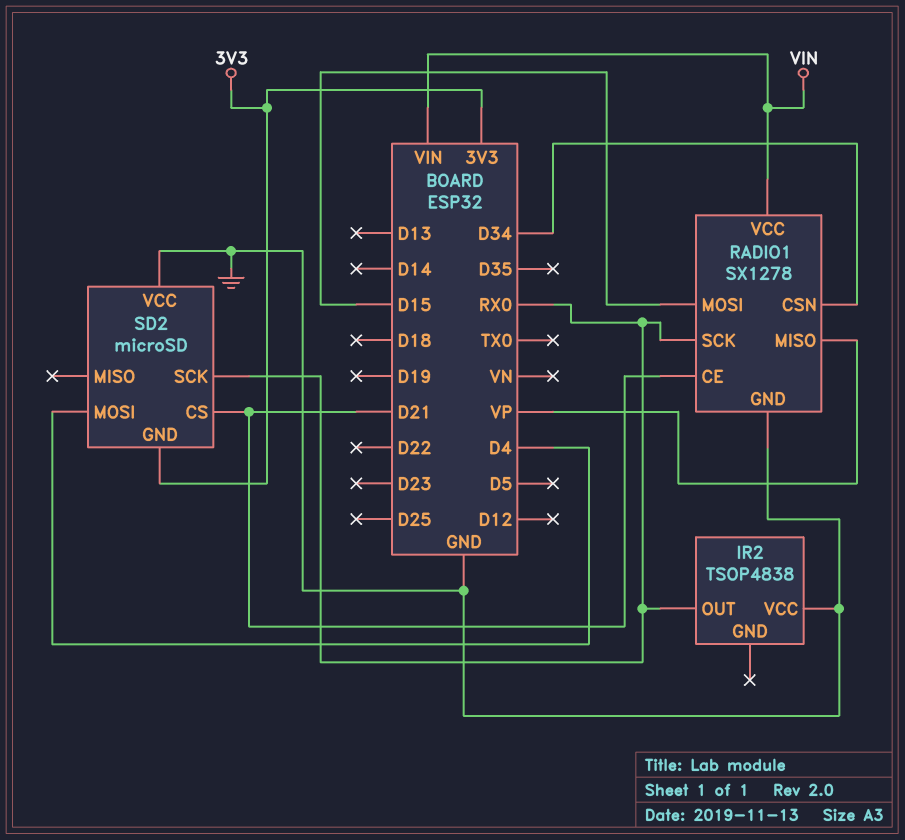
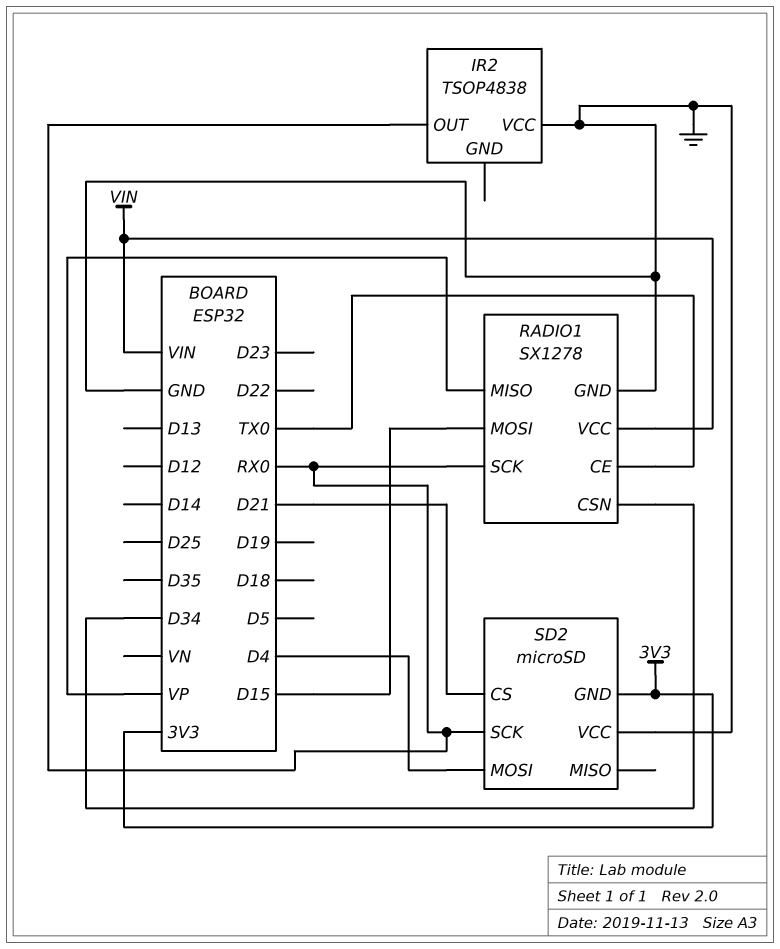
RADIO1 pin CE: D21 -> TX0

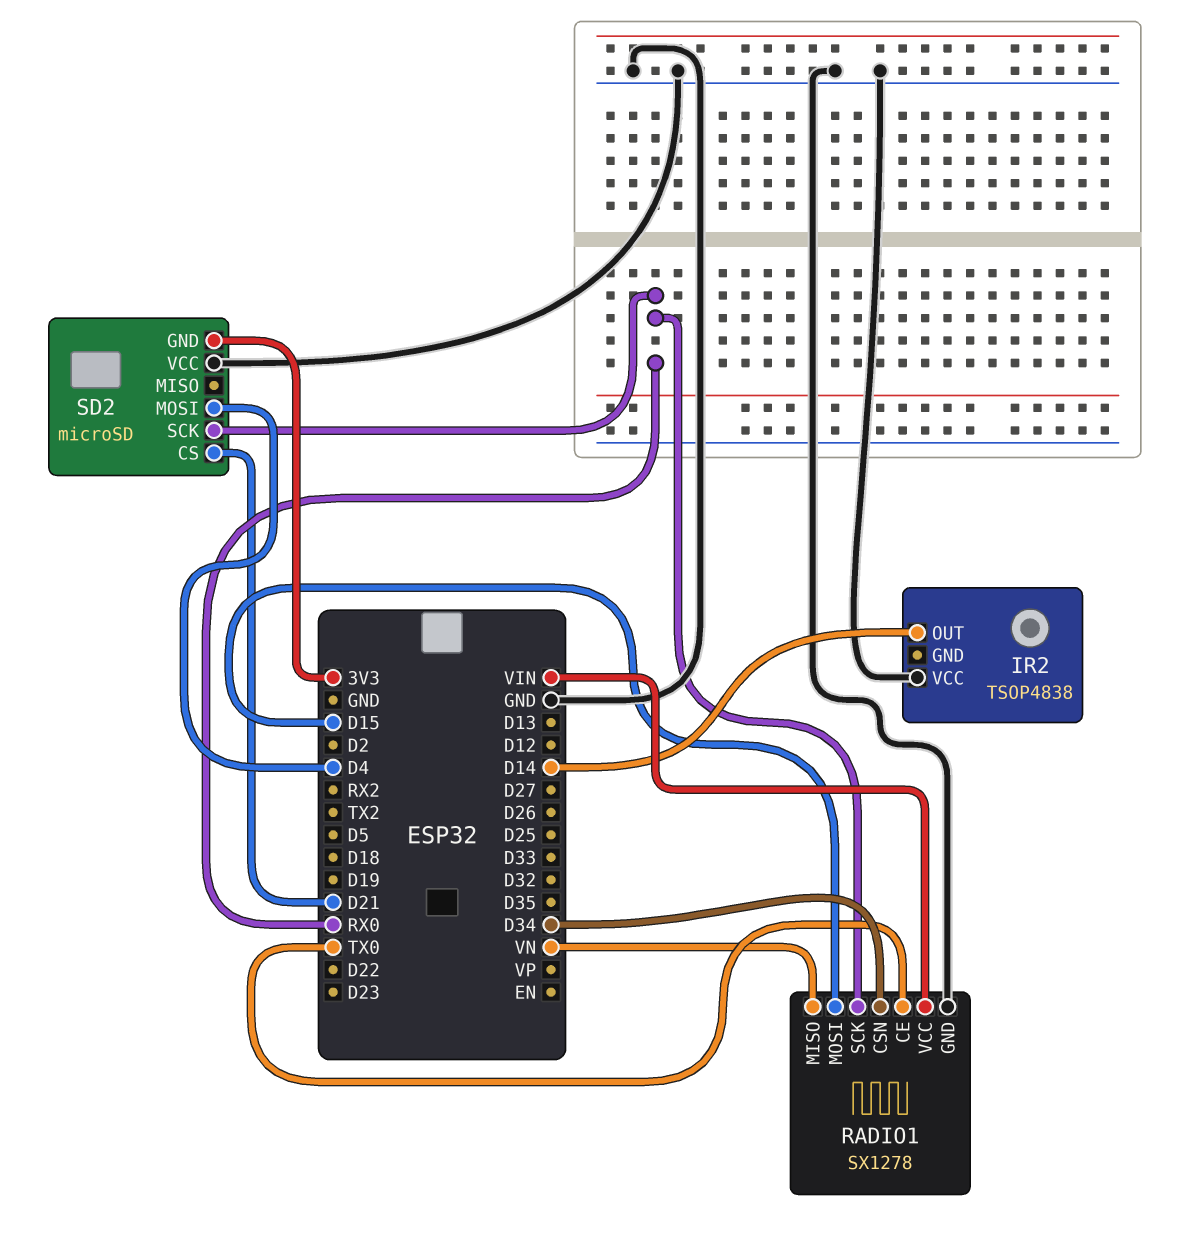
IR2 pin OUT: RX0 -> D14
RADIO1 pin MISO: VP -> VN

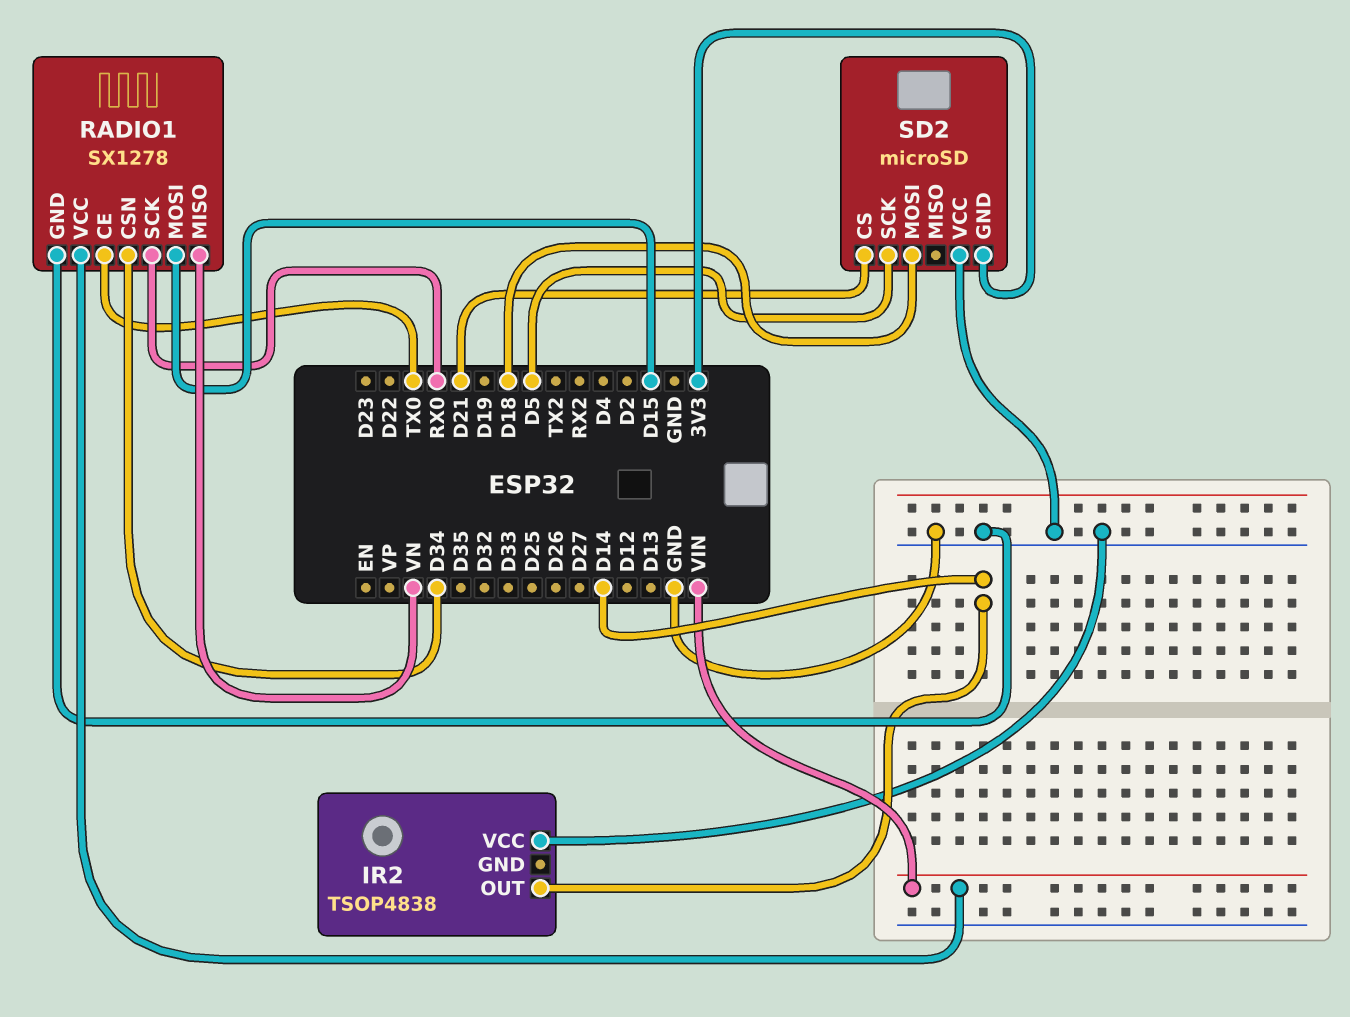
SD2 pin MOSI: D4 -> D18
SD2 pin SCK: RX0 -> D5

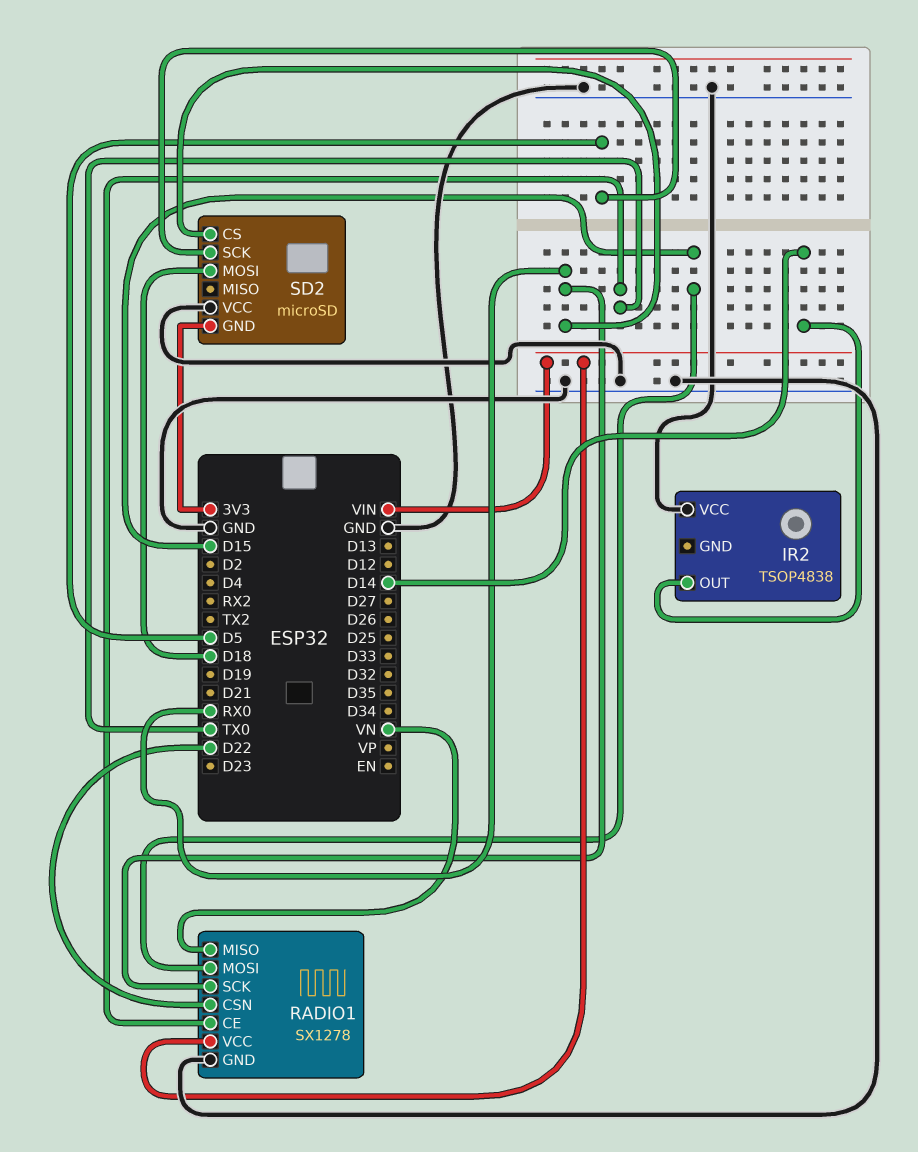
RADIO1 pin CSN: D34 -> D22
SD2 pin CS: D21 -> RX0

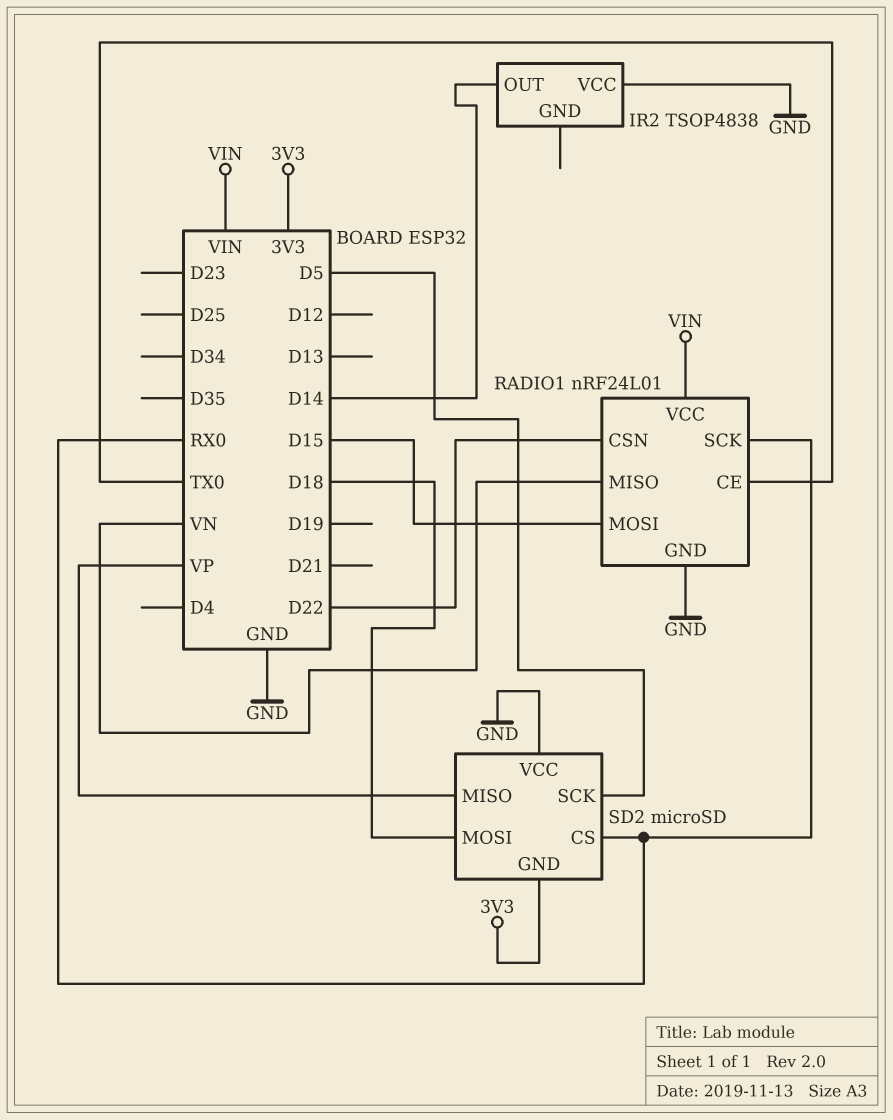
RADIO1: SX1278 -> nRF24L01
SD2 pin MISO: none -> VP

